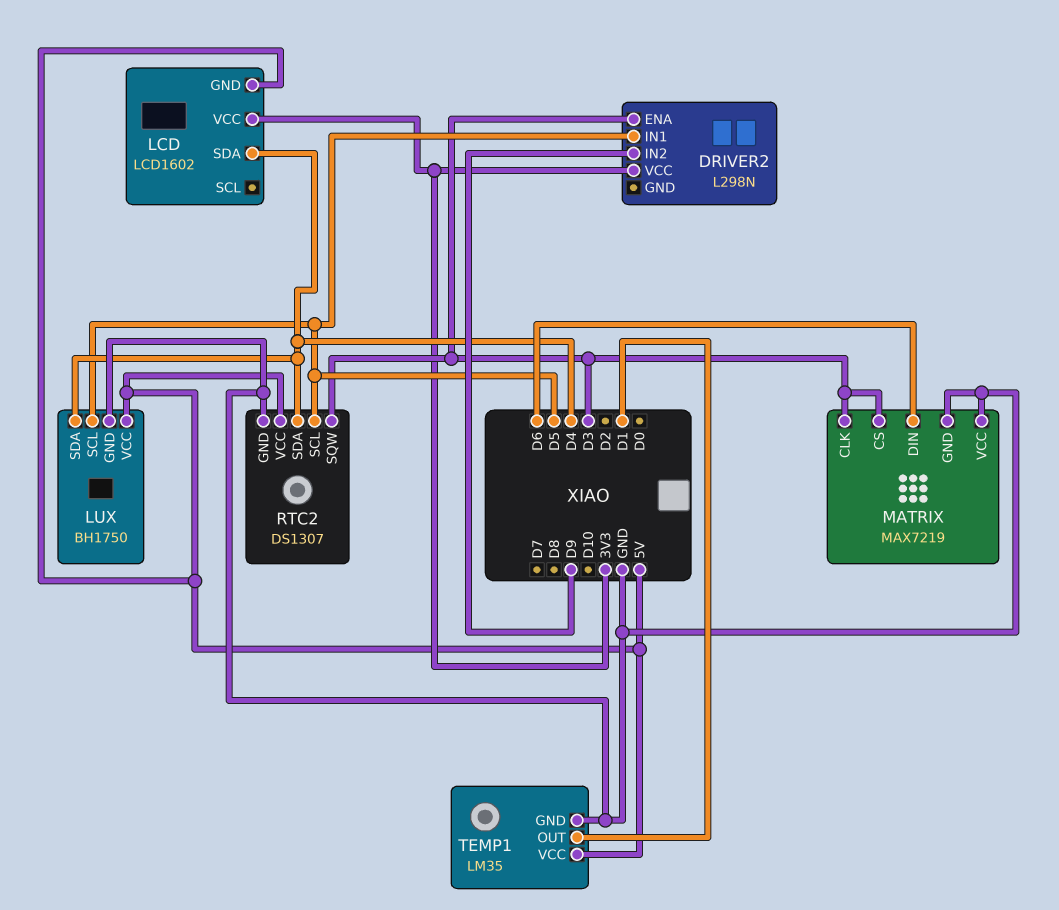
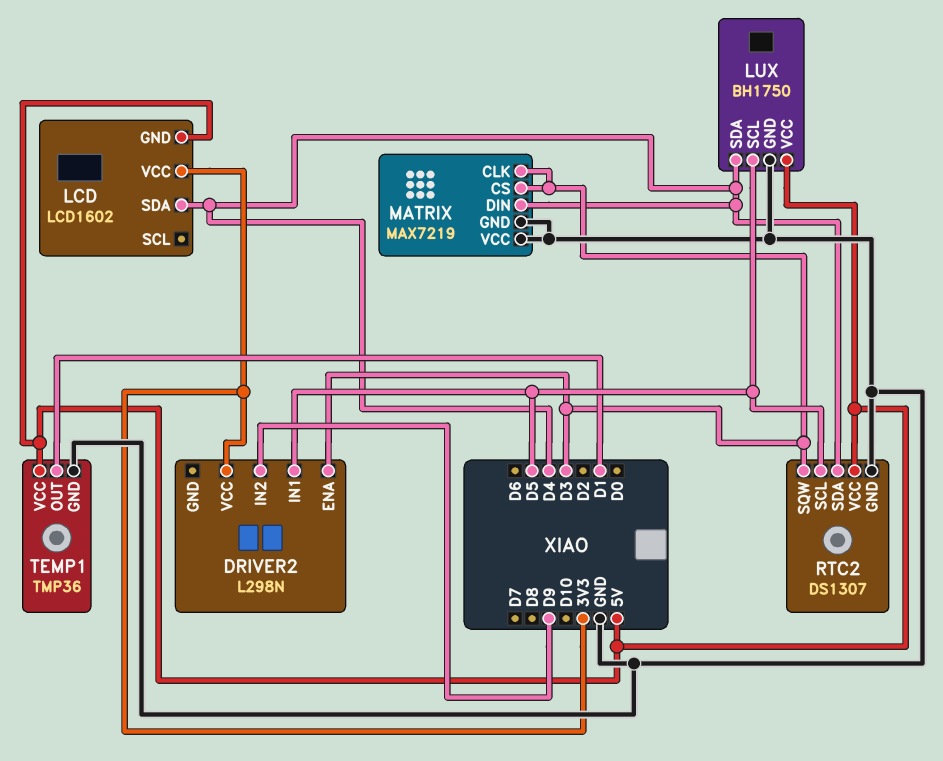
MATRIX pin DIN: D6 -> D4
TEMP1: LM35 -> TMP36

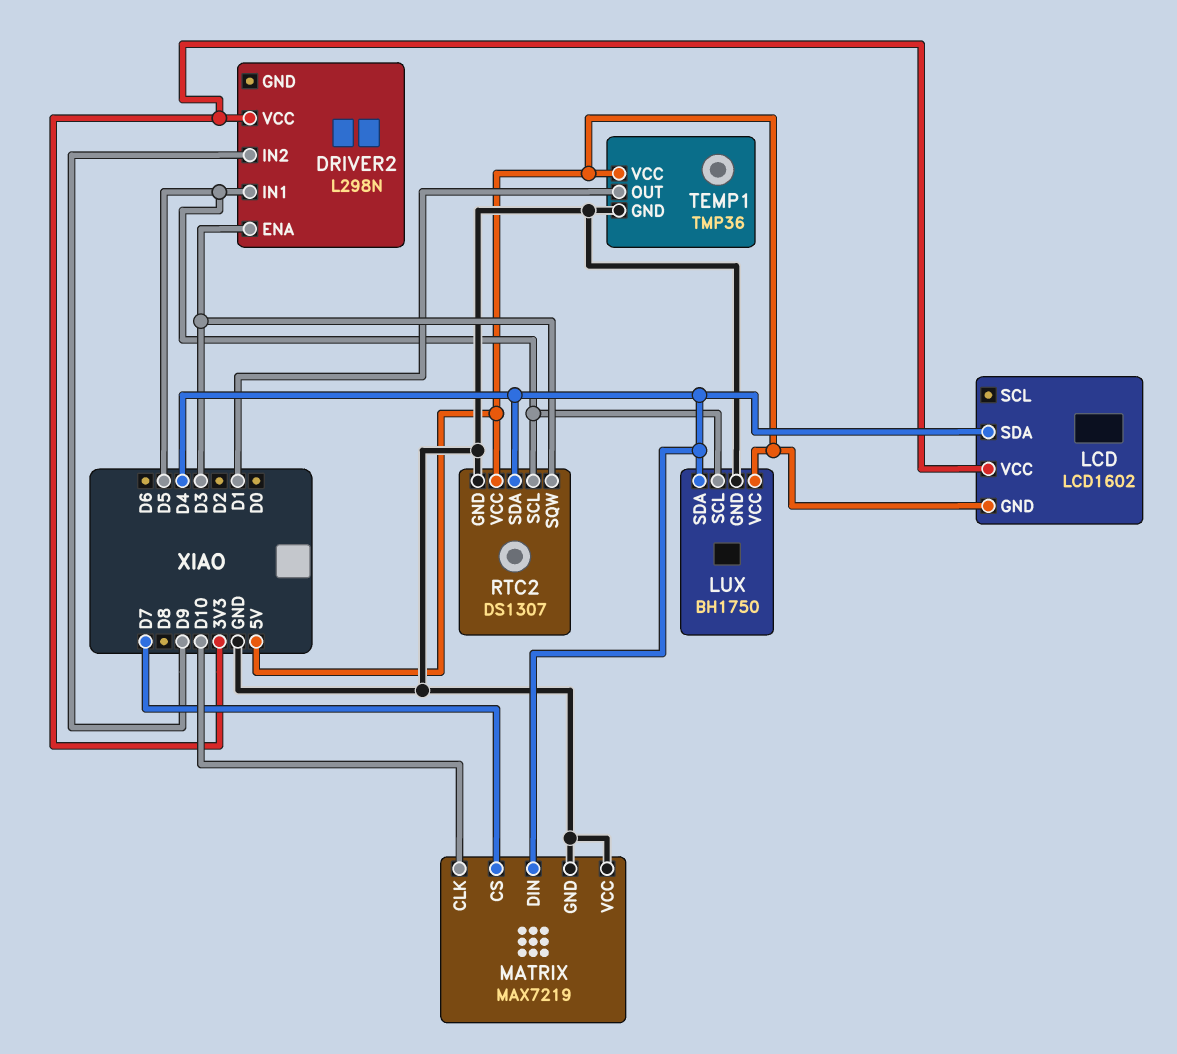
MATRIX pin CLK: D3 -> D10
MATRIX pin CS: D3 -> D7

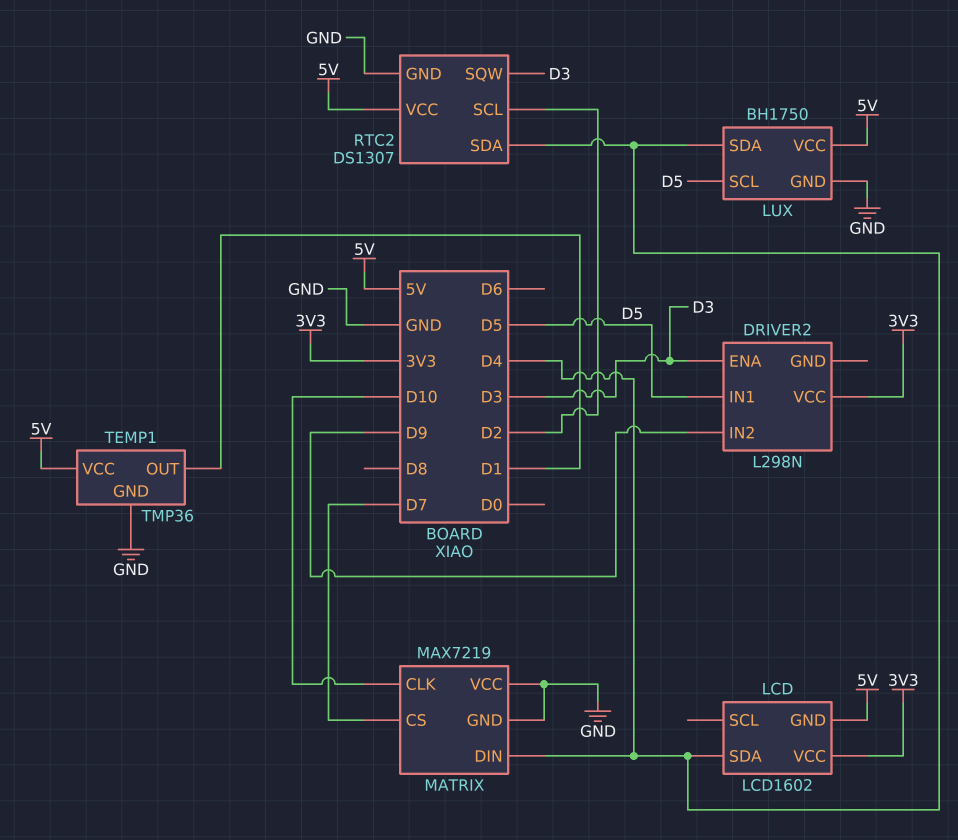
RTC2 pin SCL: D5 -> D2

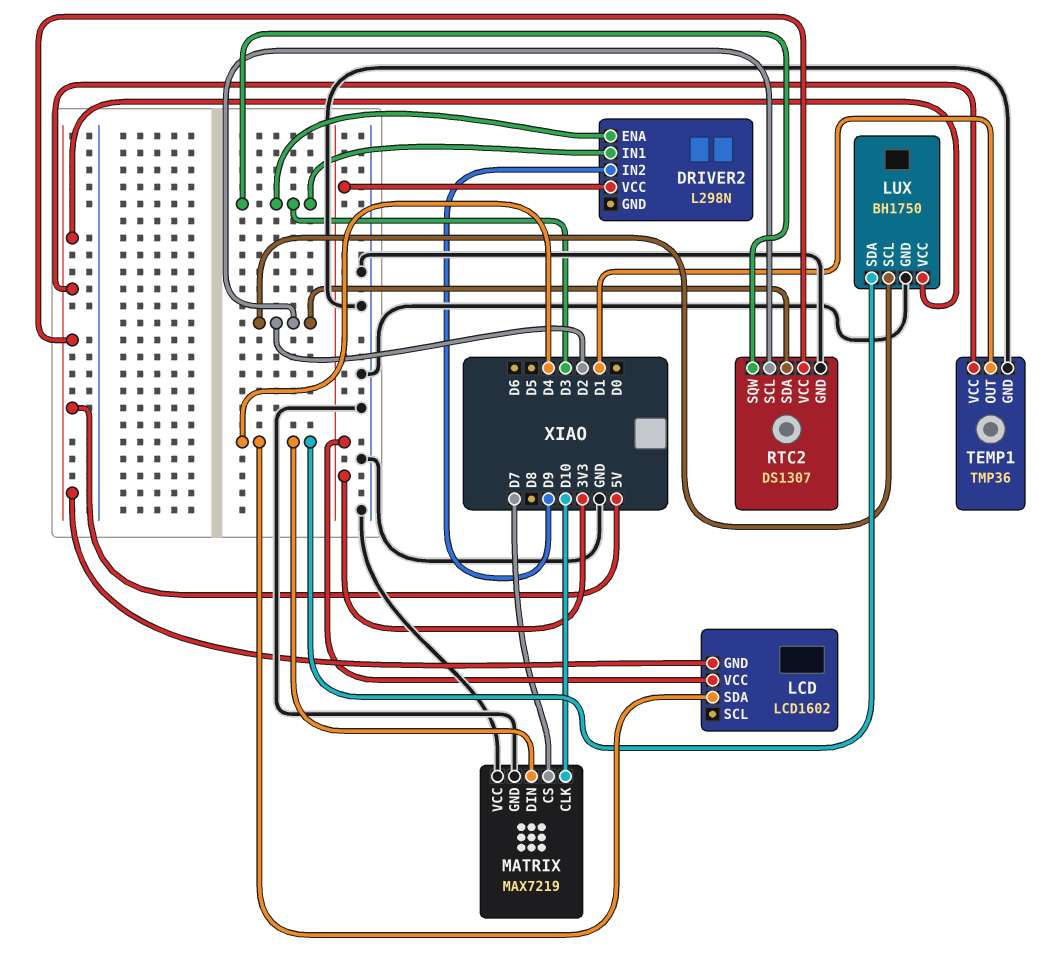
DRIVER2 pin IN1: D5 -> D3
LUX pin SCL: D5 -> D2
RTC2 pin SDA: D4 -> D2

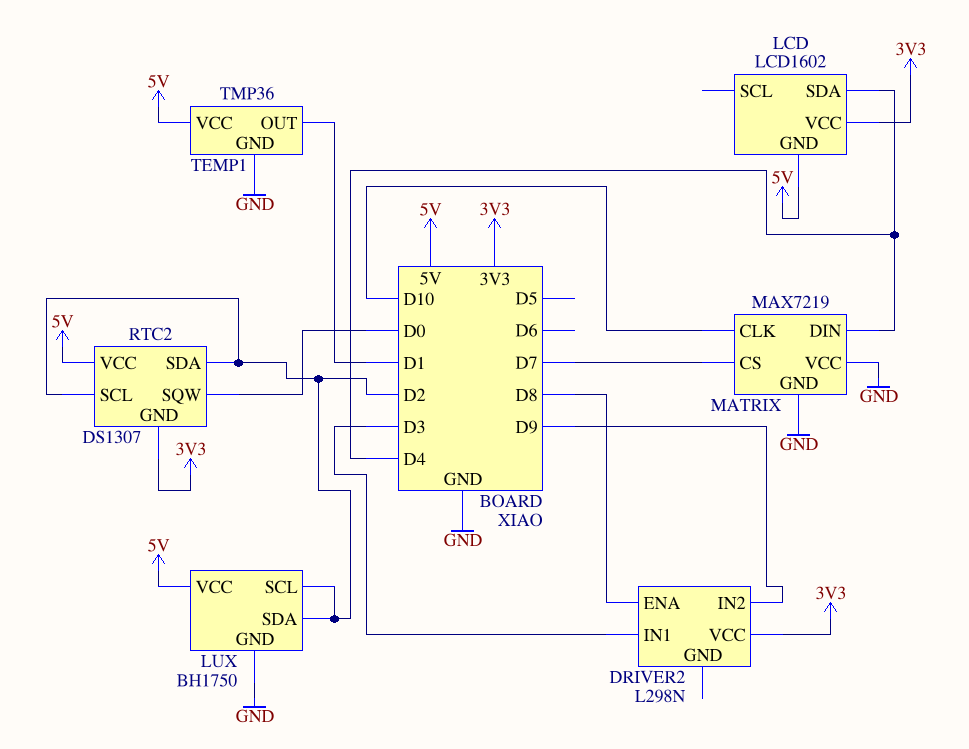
DRIVER2 pin ENA: D3 -> D8
LUX pin SDA: D4 -> D2
RTC2 pin GND: GND -> 3V3
RTC2 pin SQW: D3 -> D0

